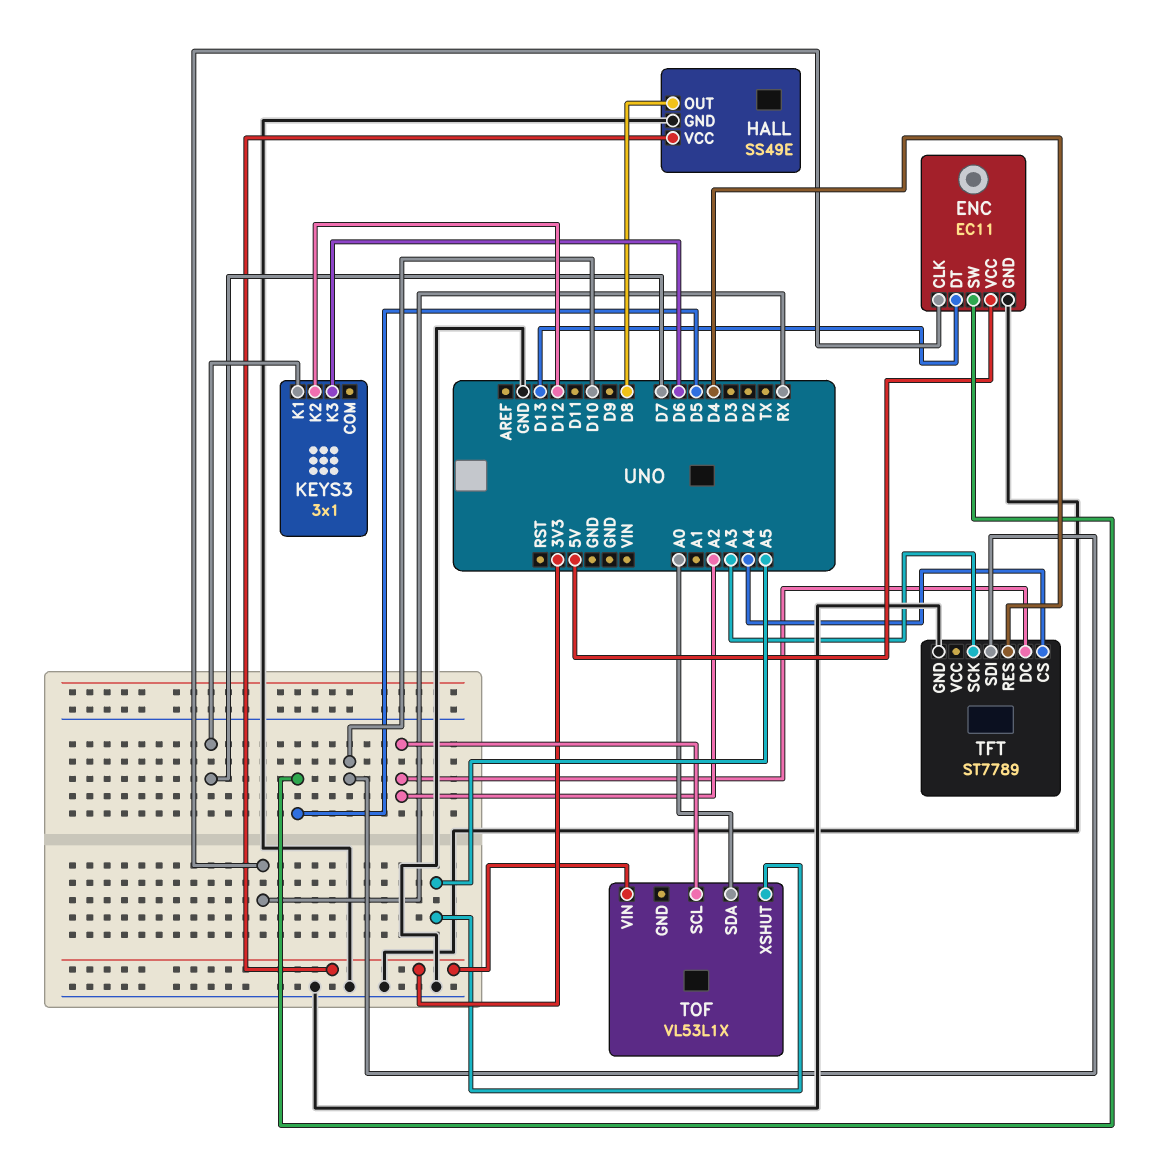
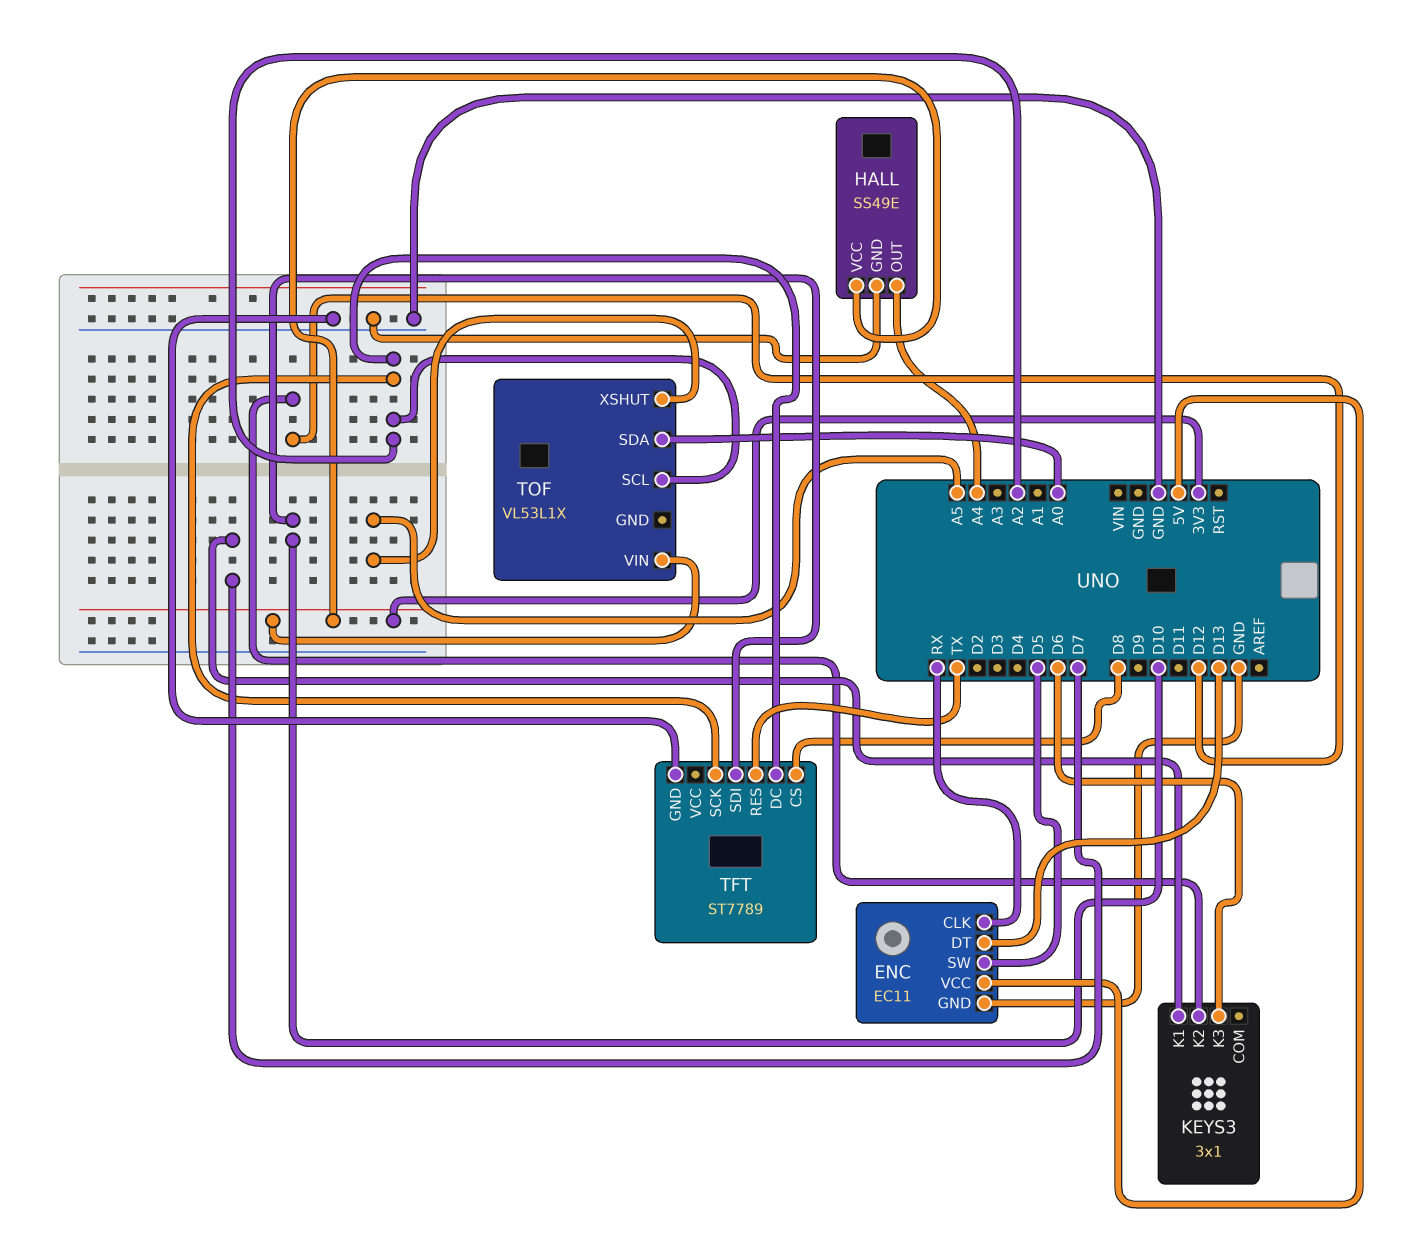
HALL pin OUT: D8 -> A4
TFT pin CS: A4 -> D8
TFT pin RES: D4 -> TX
TFT pin SCK: A3 -> A2

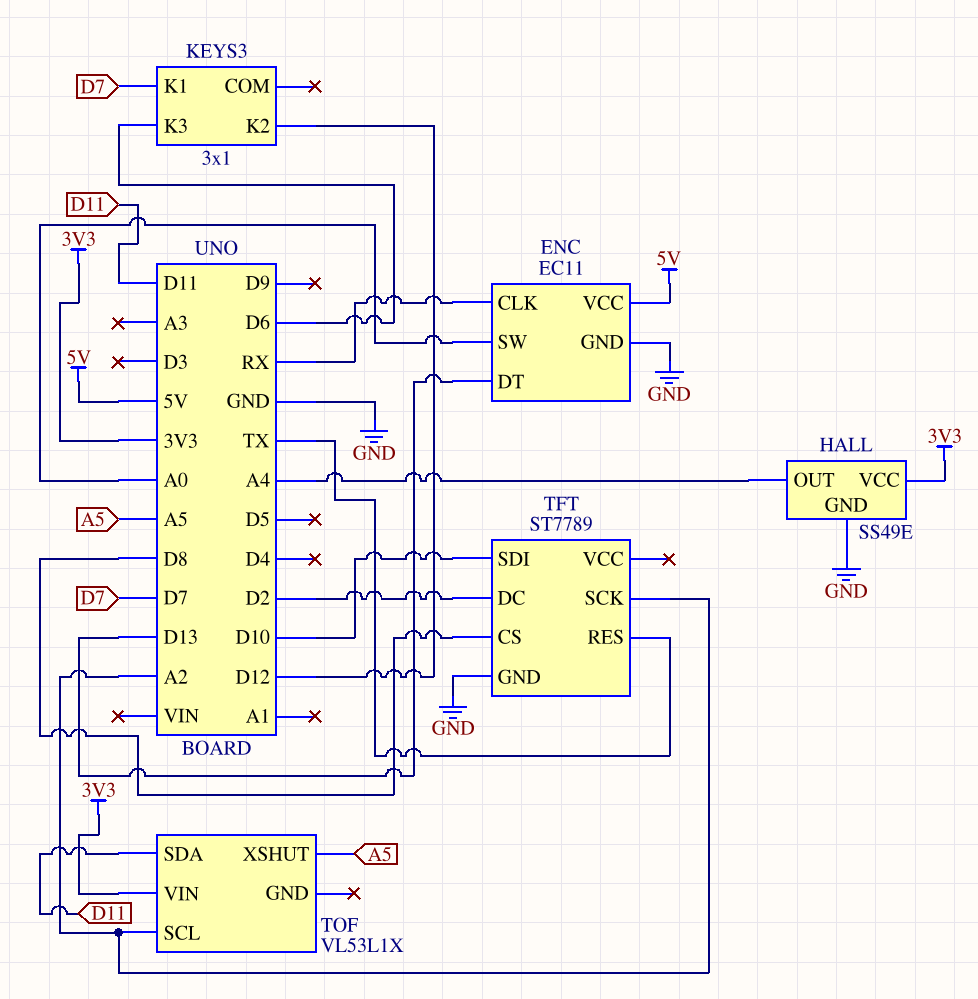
ENC pin SW: D5 -> A0
TFT pin DC: A2 -> D2
TOF pin SDA: A0 -> D11

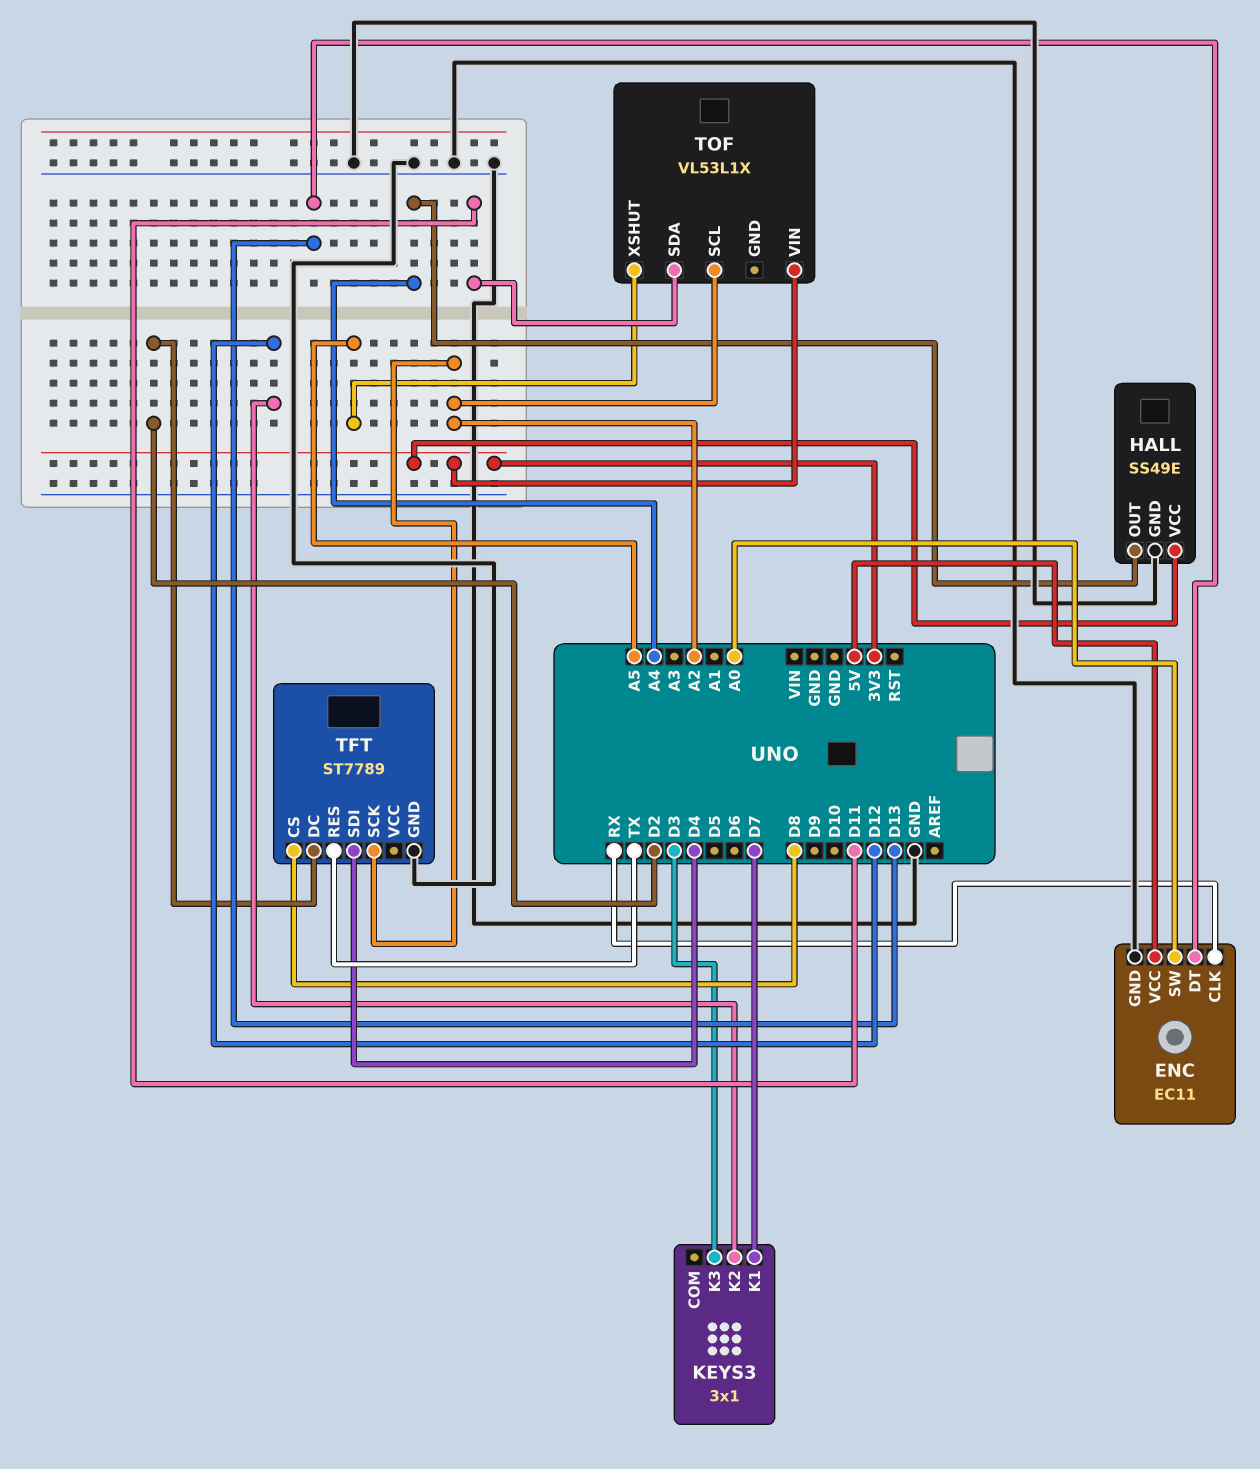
KEYS3 pin K3: D6 -> D3
TFT pin SDI: D10 -> D4

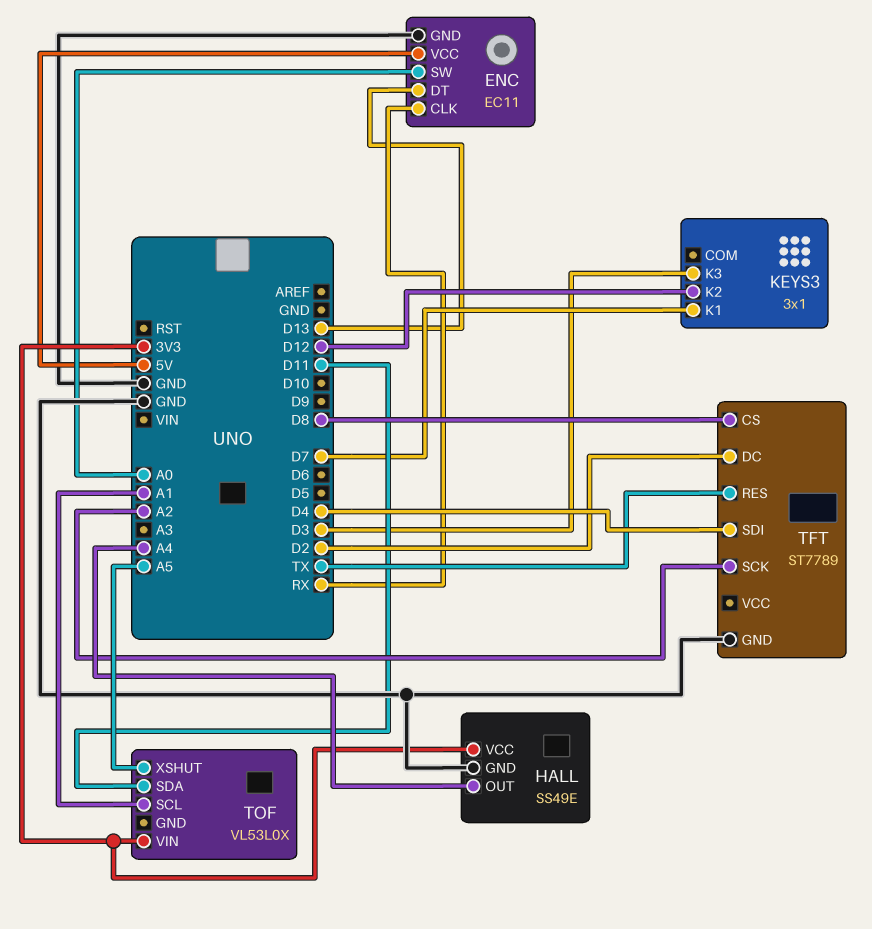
TOF: VL53L1X -> VL53L0X
TOF pin SCL: A2 -> A1

